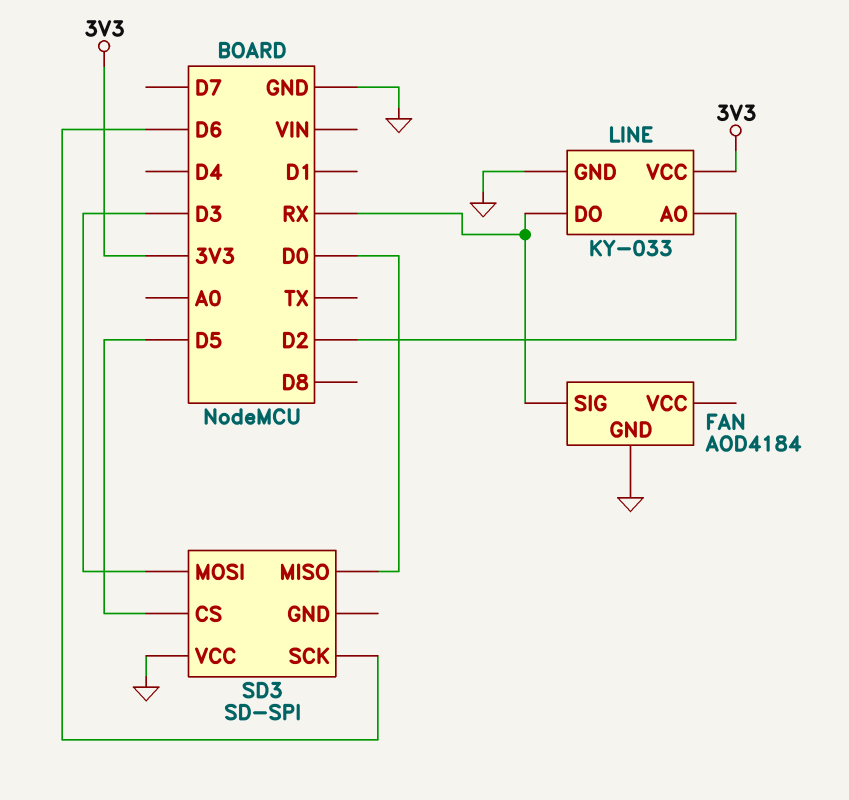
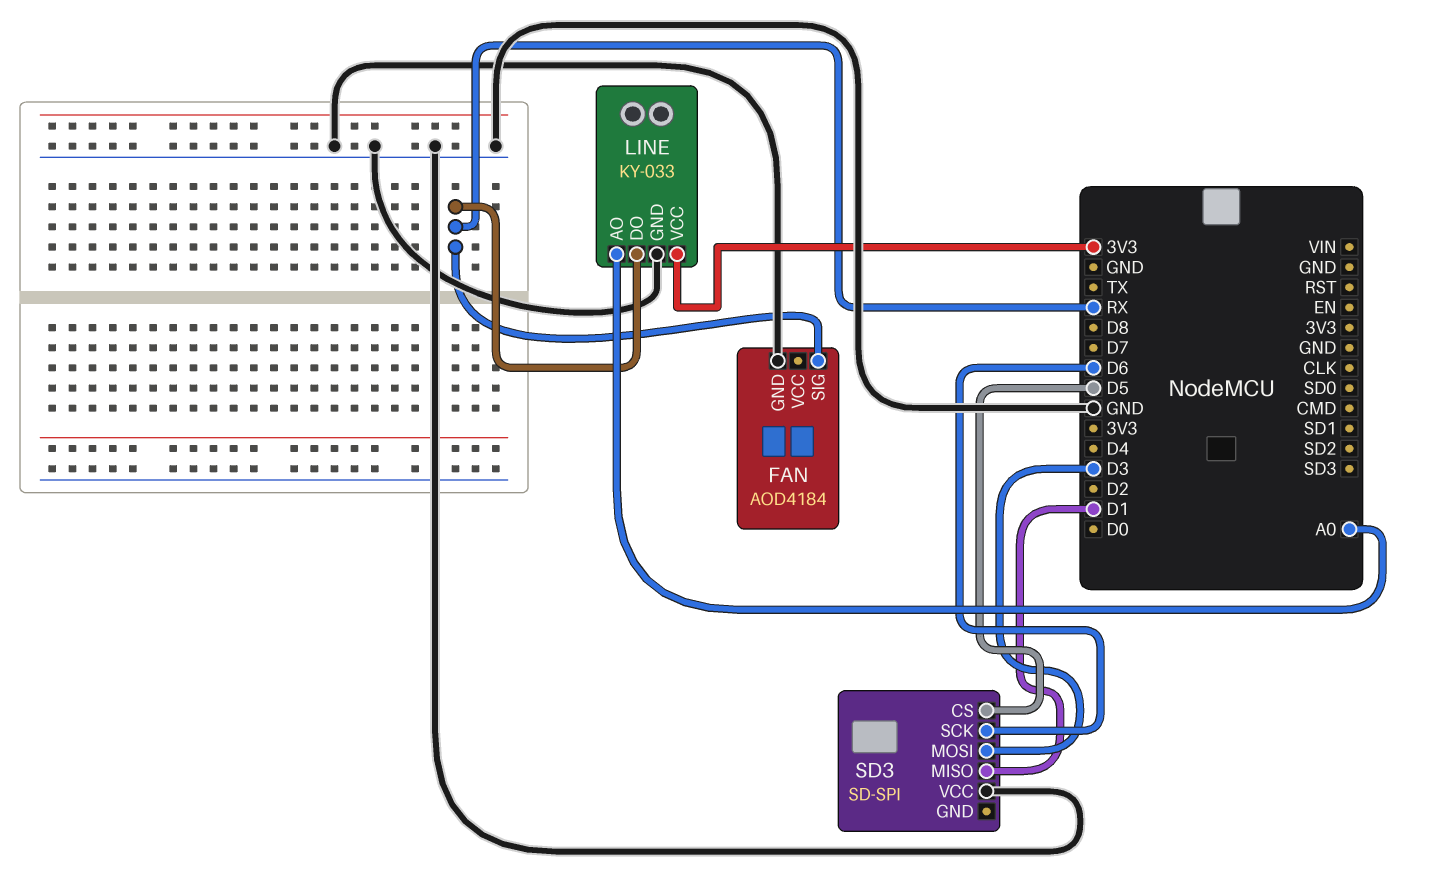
LINE pin AO: D2 -> A0
SD3 pin MISO: D0 -> D1

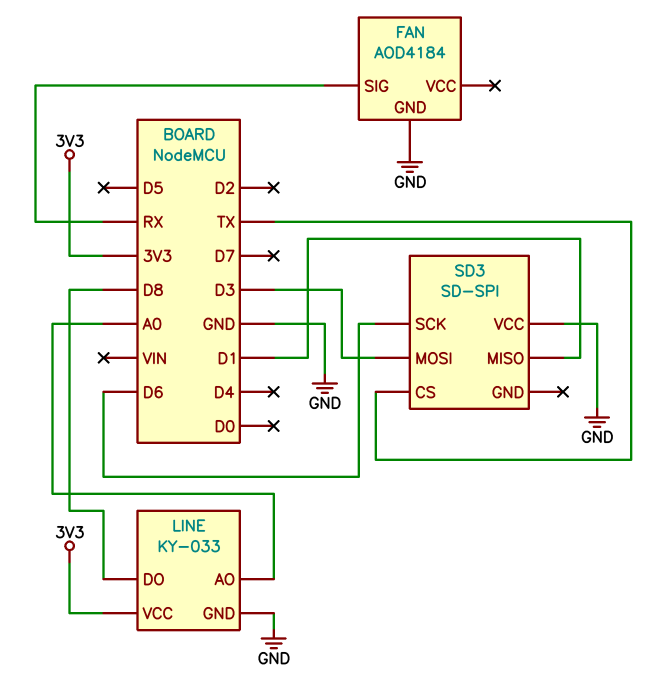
LINE pin DO: RX -> D8
SD3 pin CS: D5 -> TX

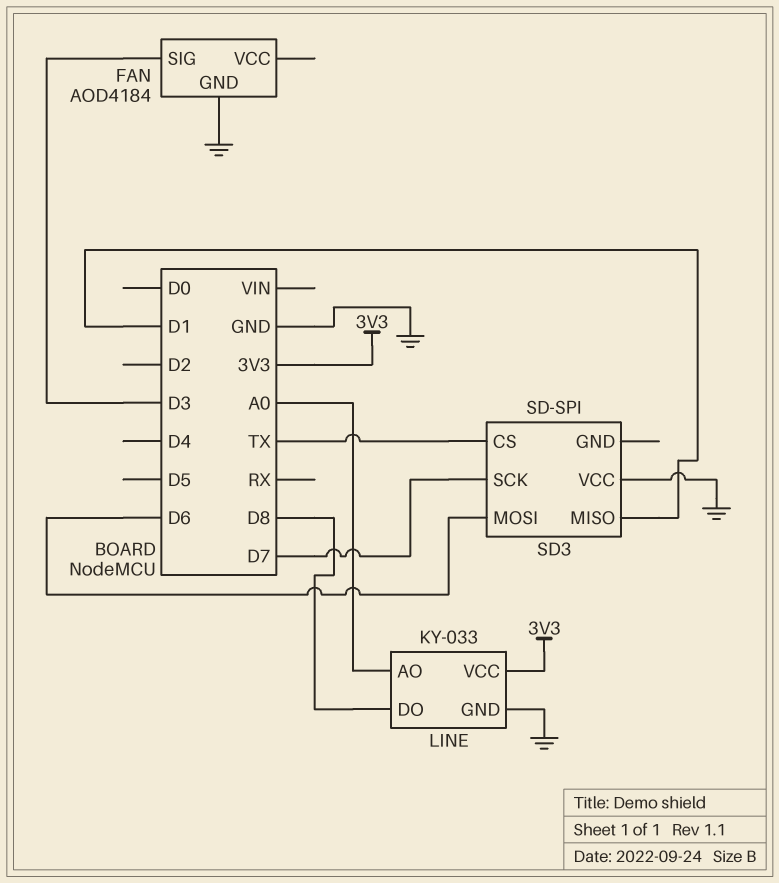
FAN pin SIG: RX -> D3
SD3 pin MOSI: D3 -> D6
SD3 pin SCK: D6 -> D7

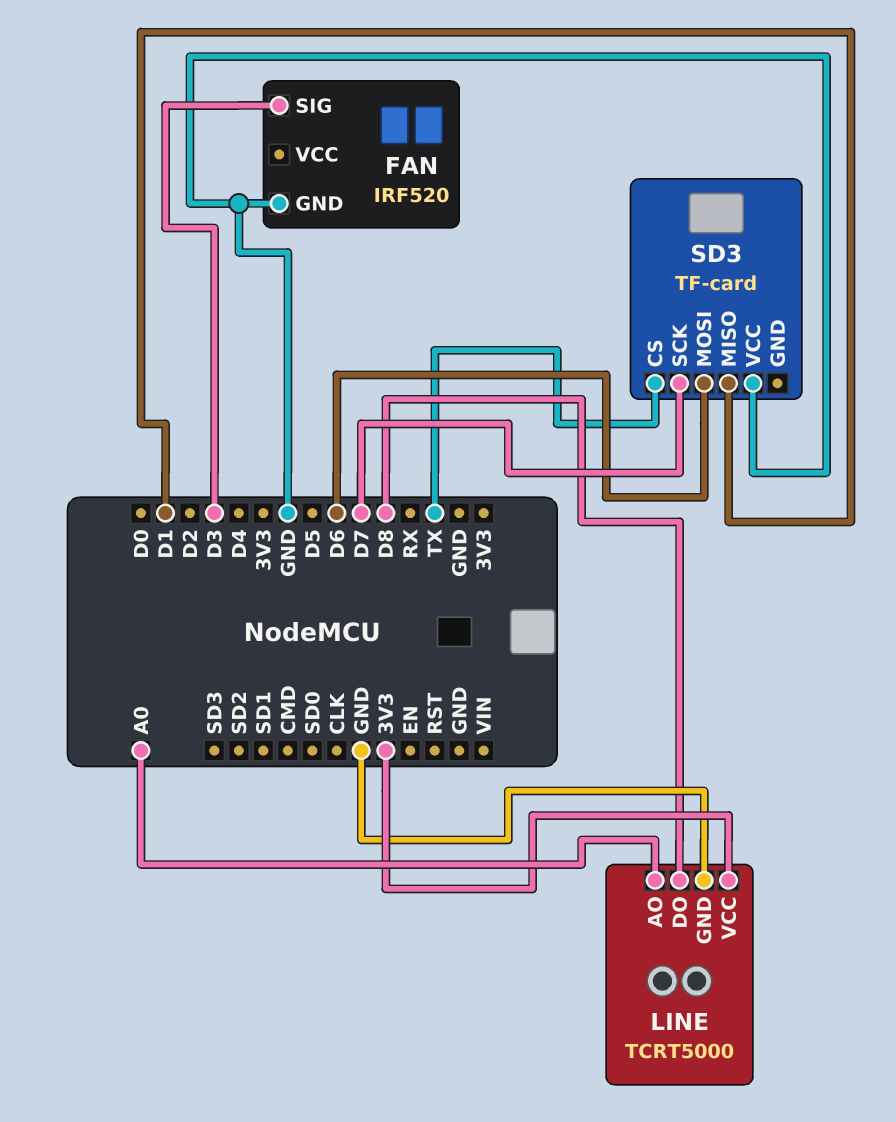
FAN: AOD4184 -> IRF520
LINE: KY-033 -> TCRT5000
SD3: SD-SPI -> TF-card

